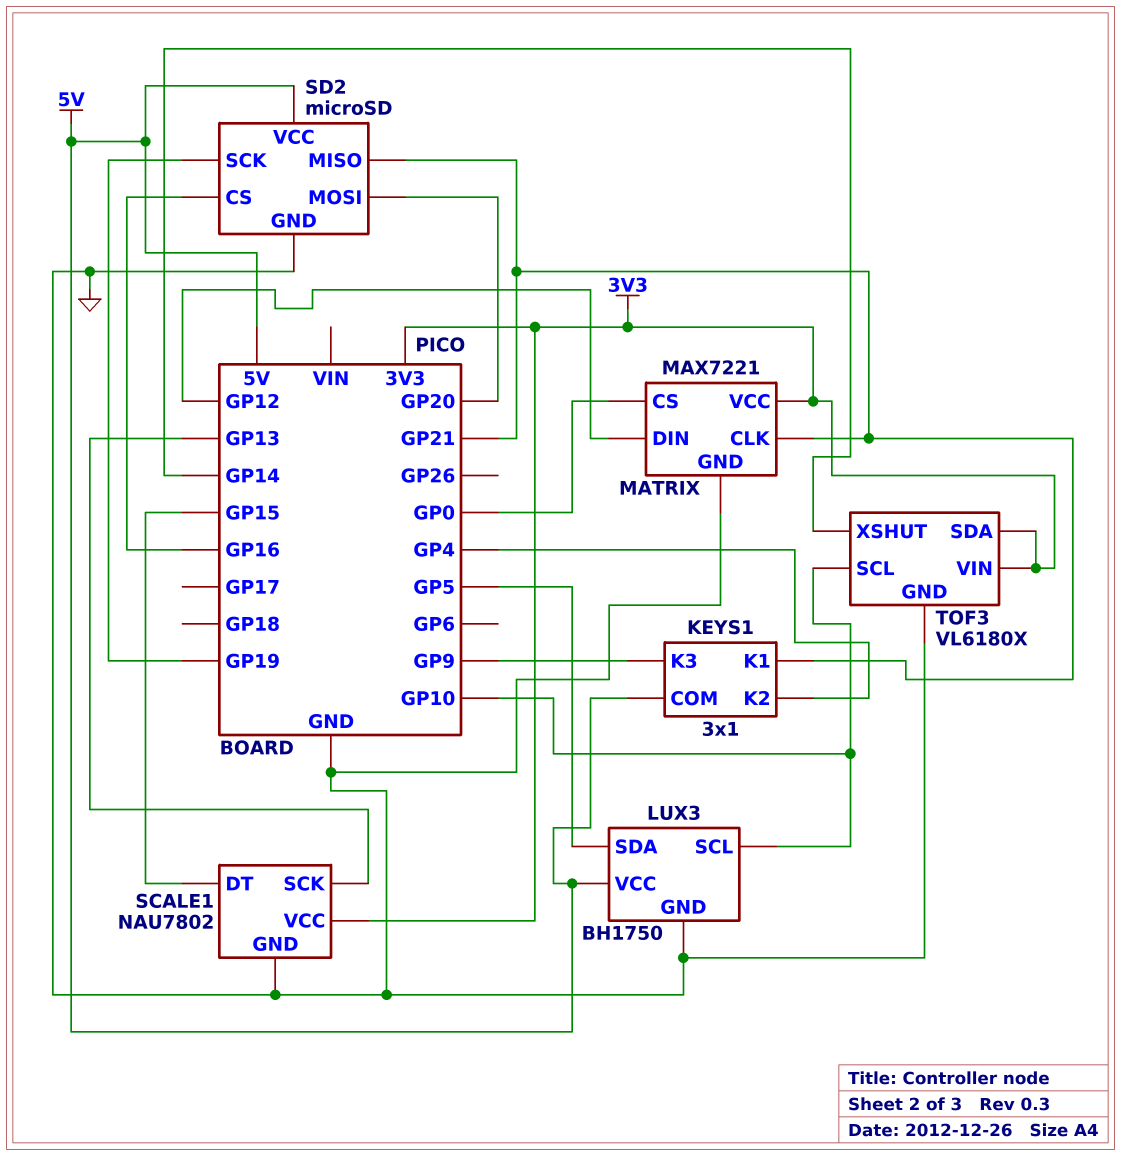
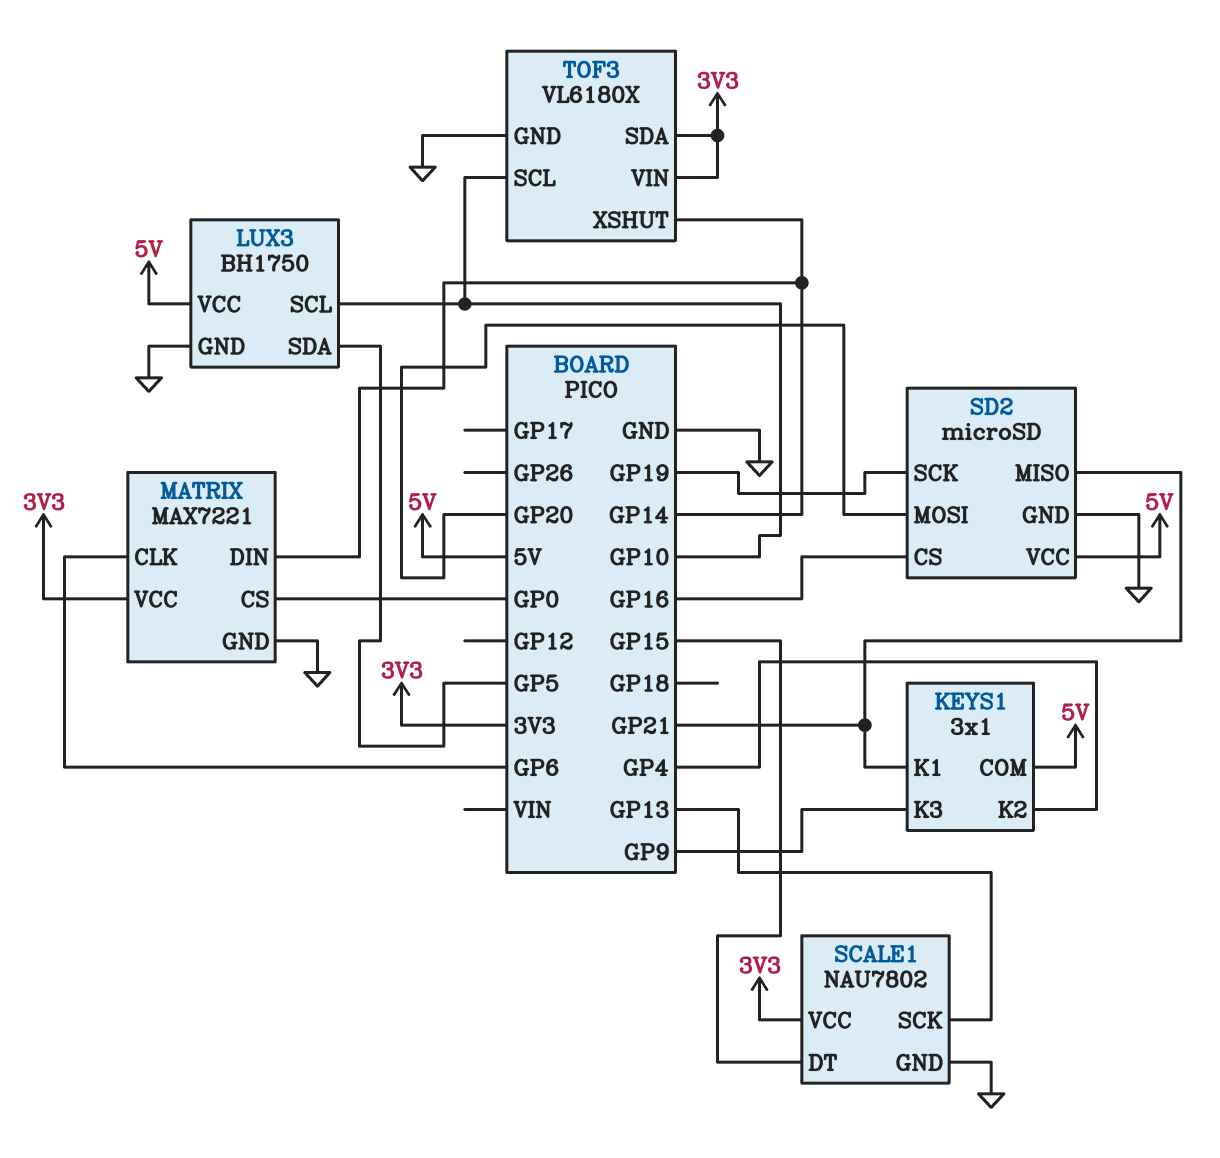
MATRIX pin CLK: GP21 -> GP6
MATRIX pin DIN: GP12 -> GP14

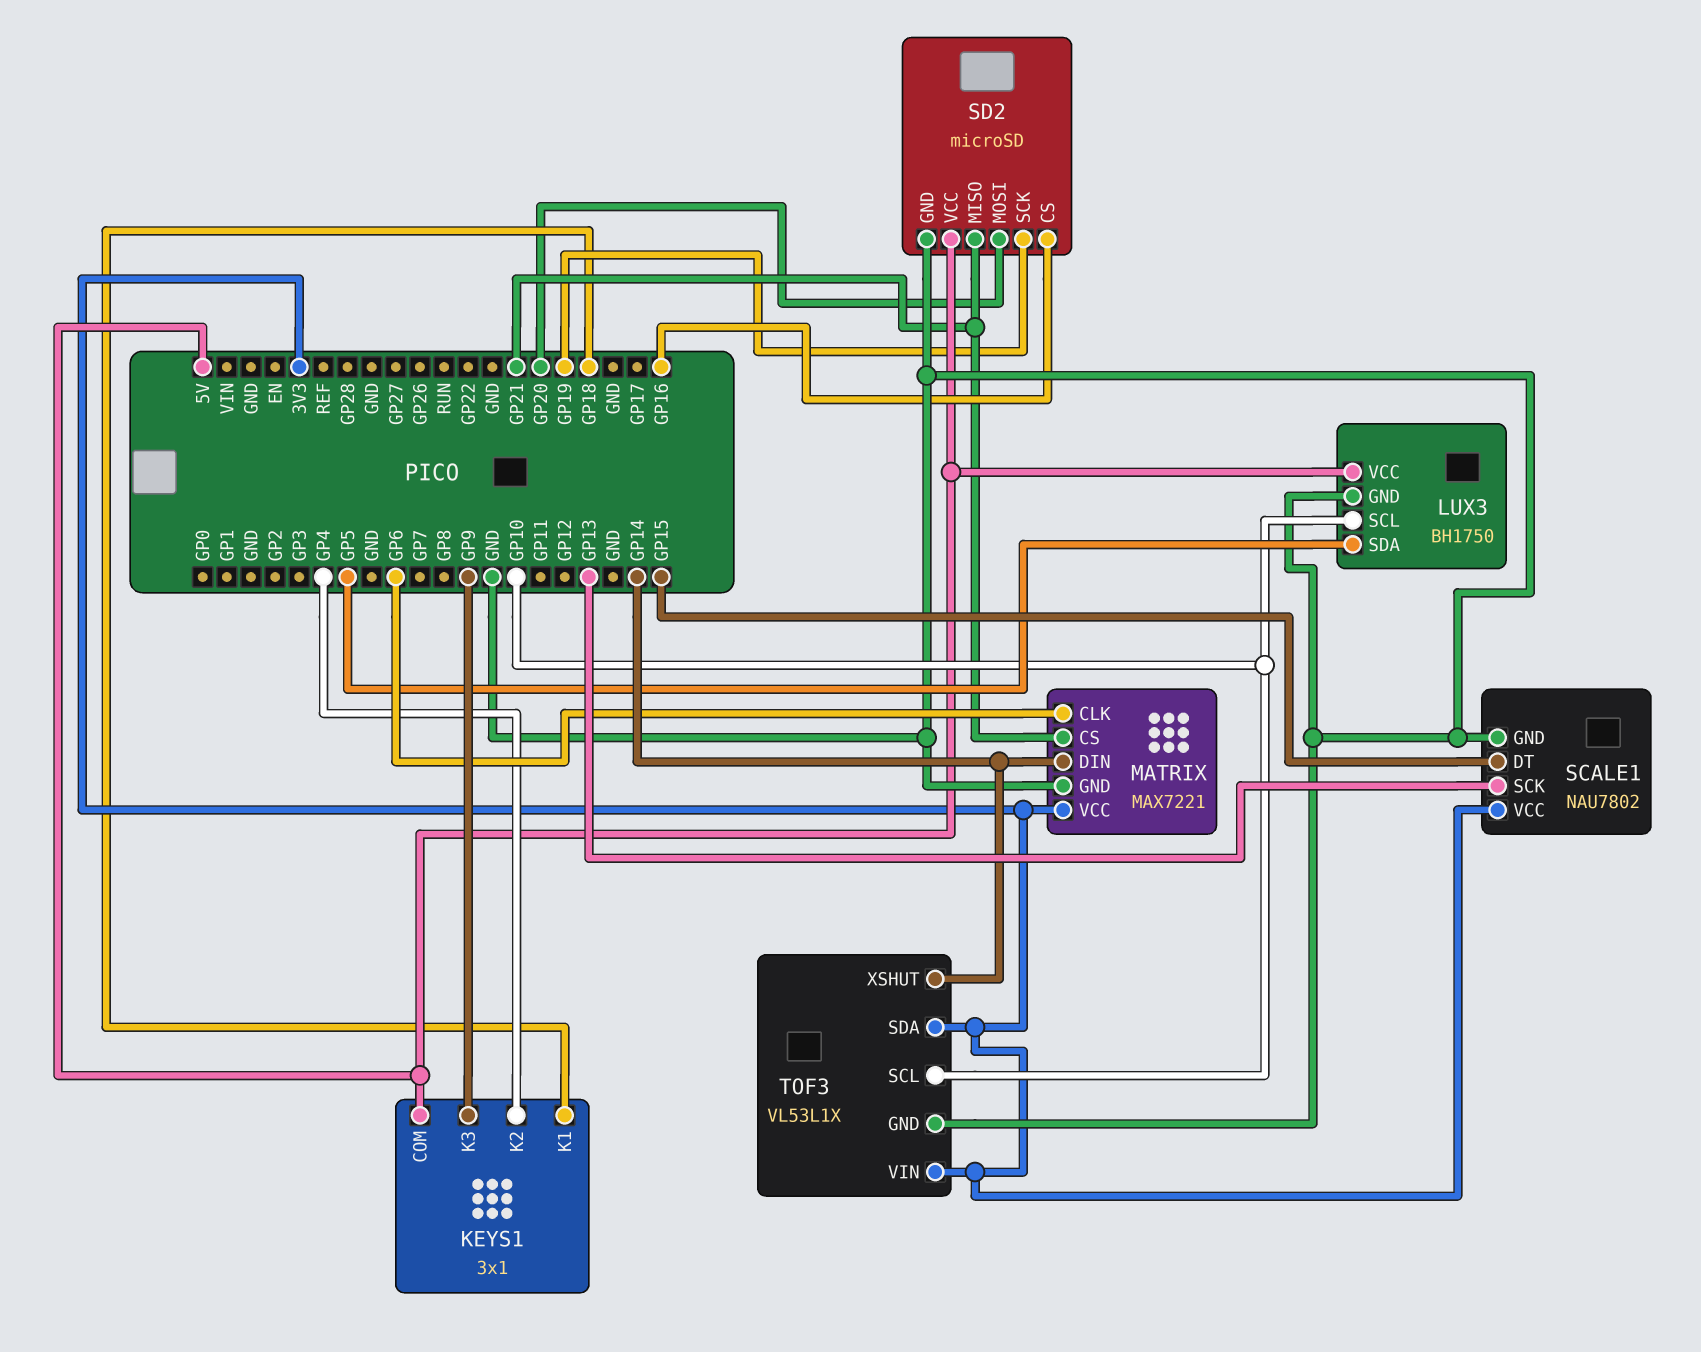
KEYS1 pin K1: GP21 -> GP18
MATRIX pin CS: GP0 -> GP21
TOF3: VL6180X -> VL53L1X

